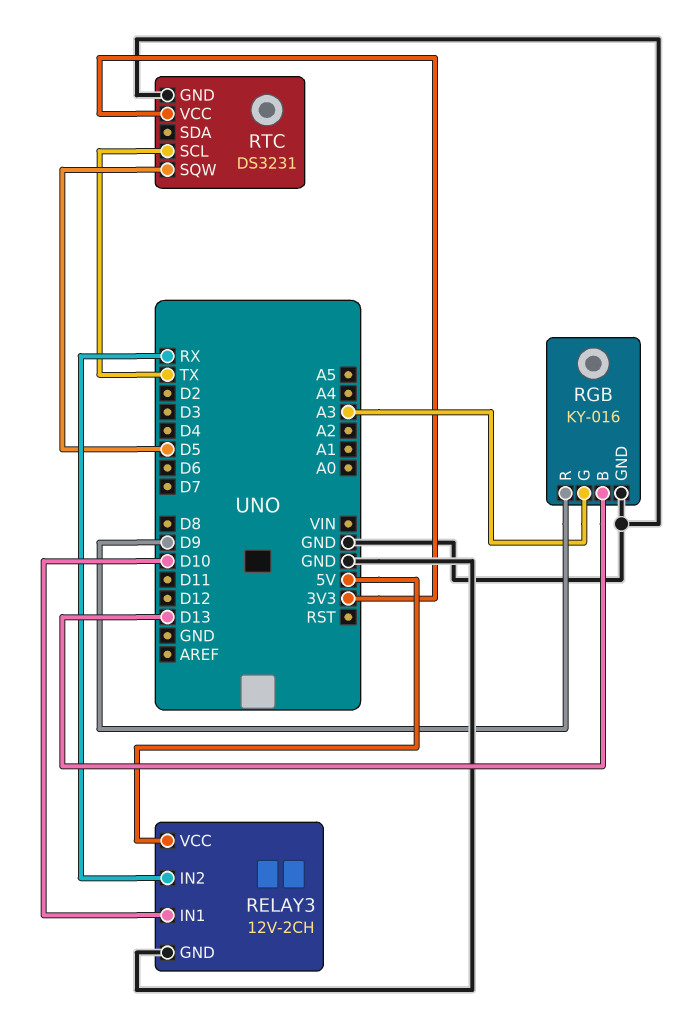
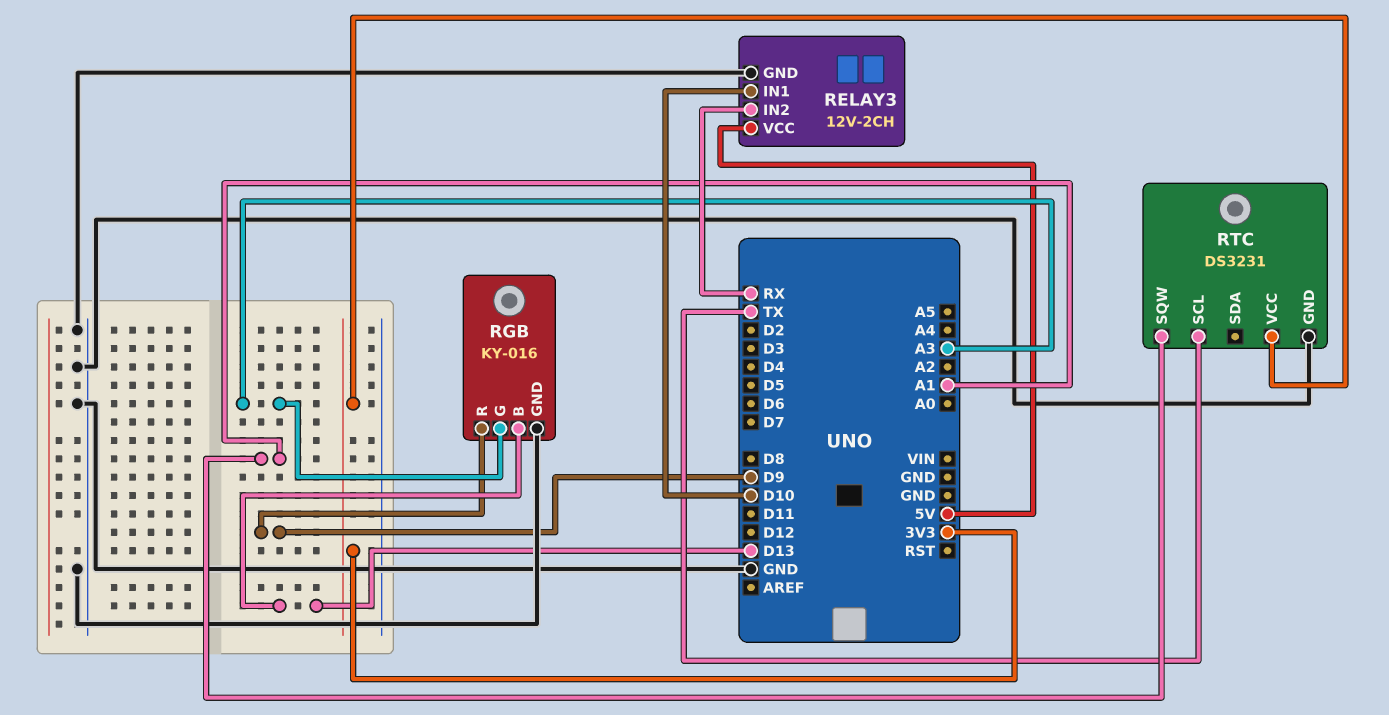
RTC pin SQW: D5 -> A1

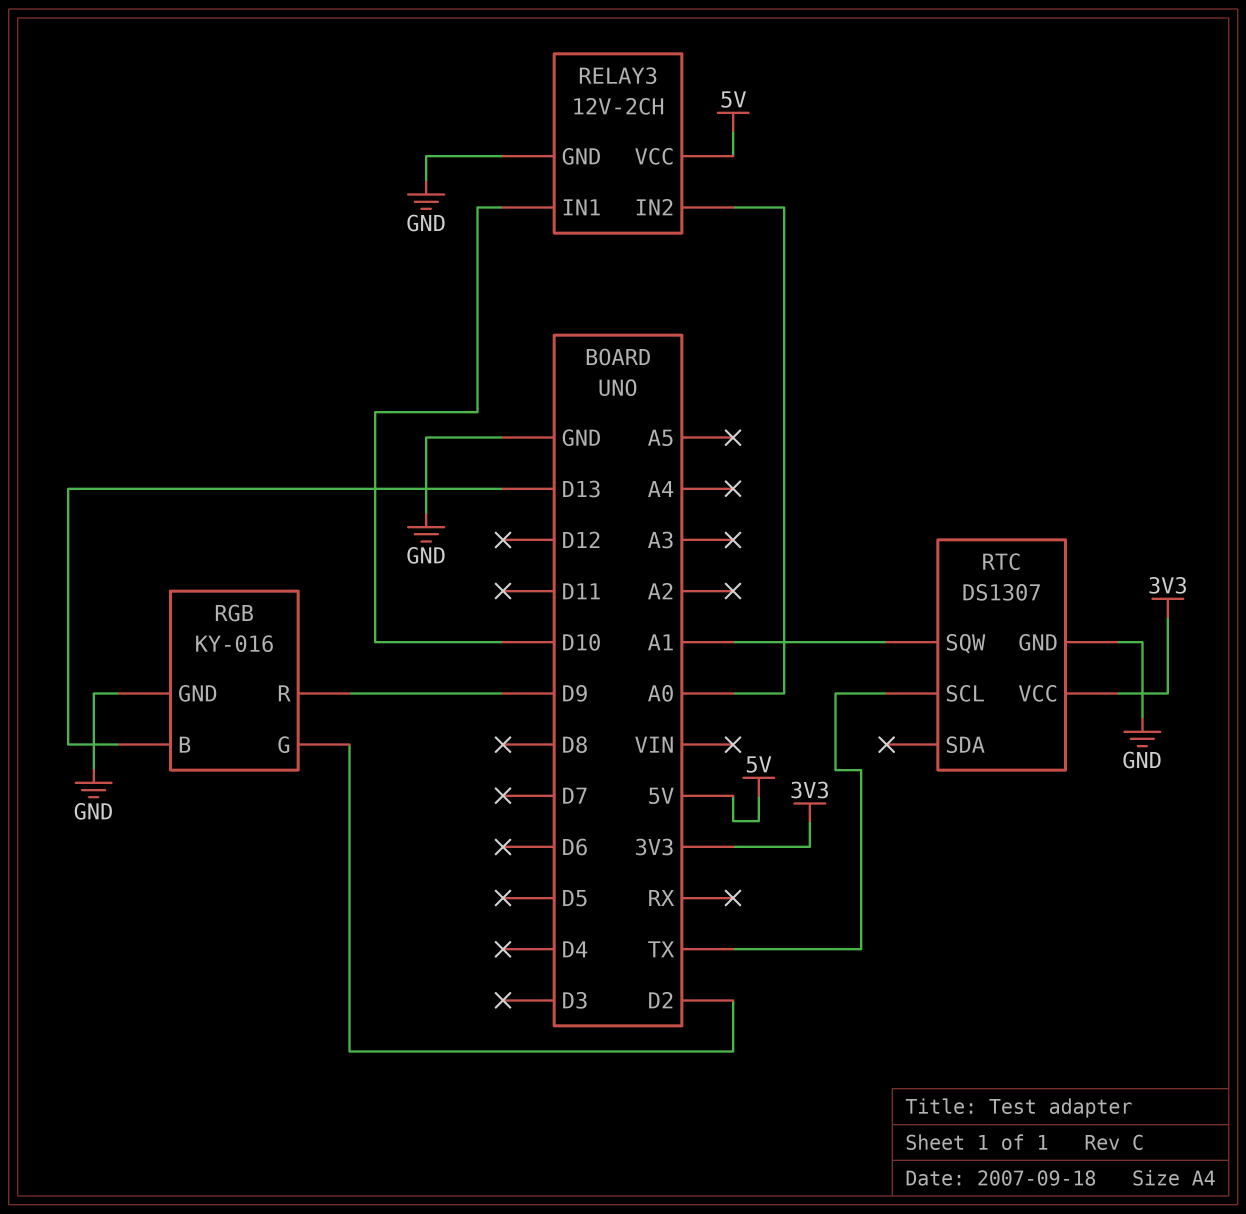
RELAY3 pin IN2: RX -> A0
RGB pin G: A3 -> D2
RTC: DS3231 -> DS1307

